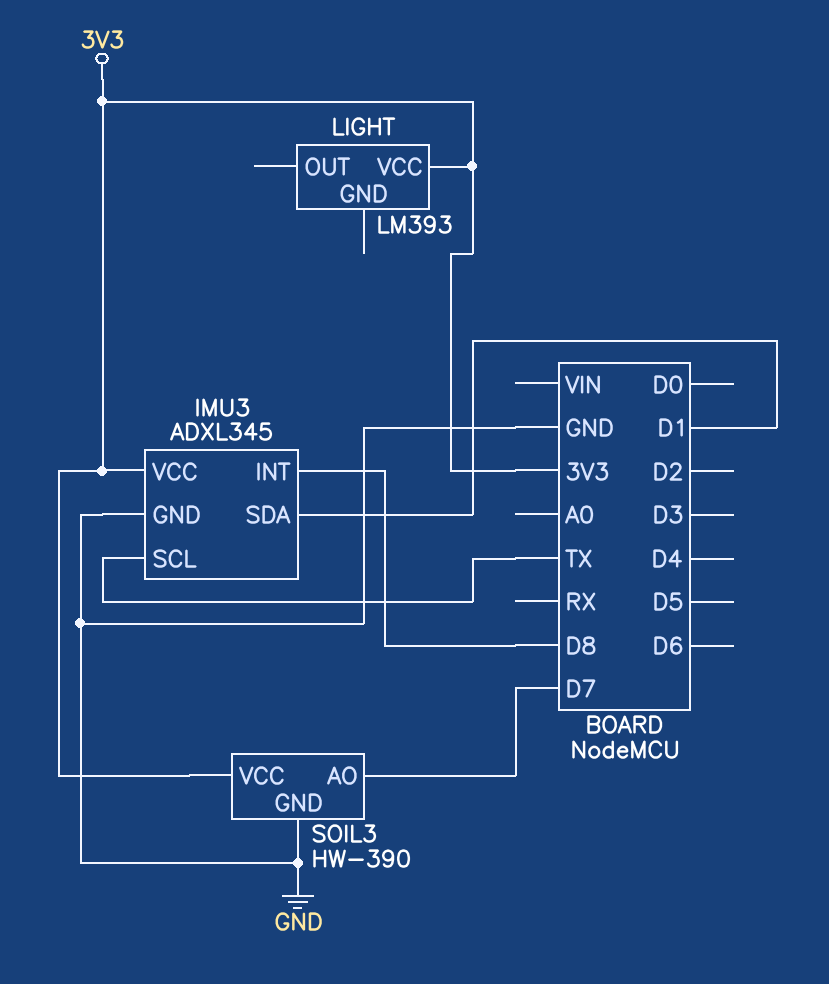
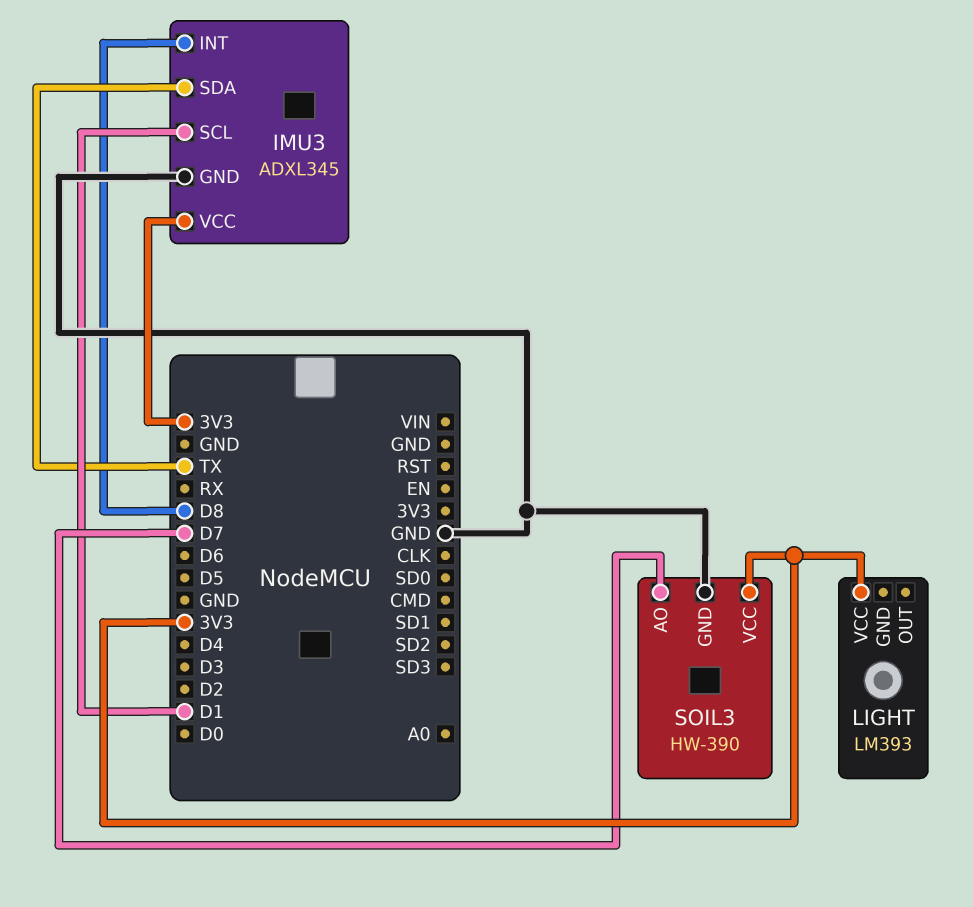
IMU3 pin SCL: TX -> D1
IMU3 pin SDA: D1 -> TX

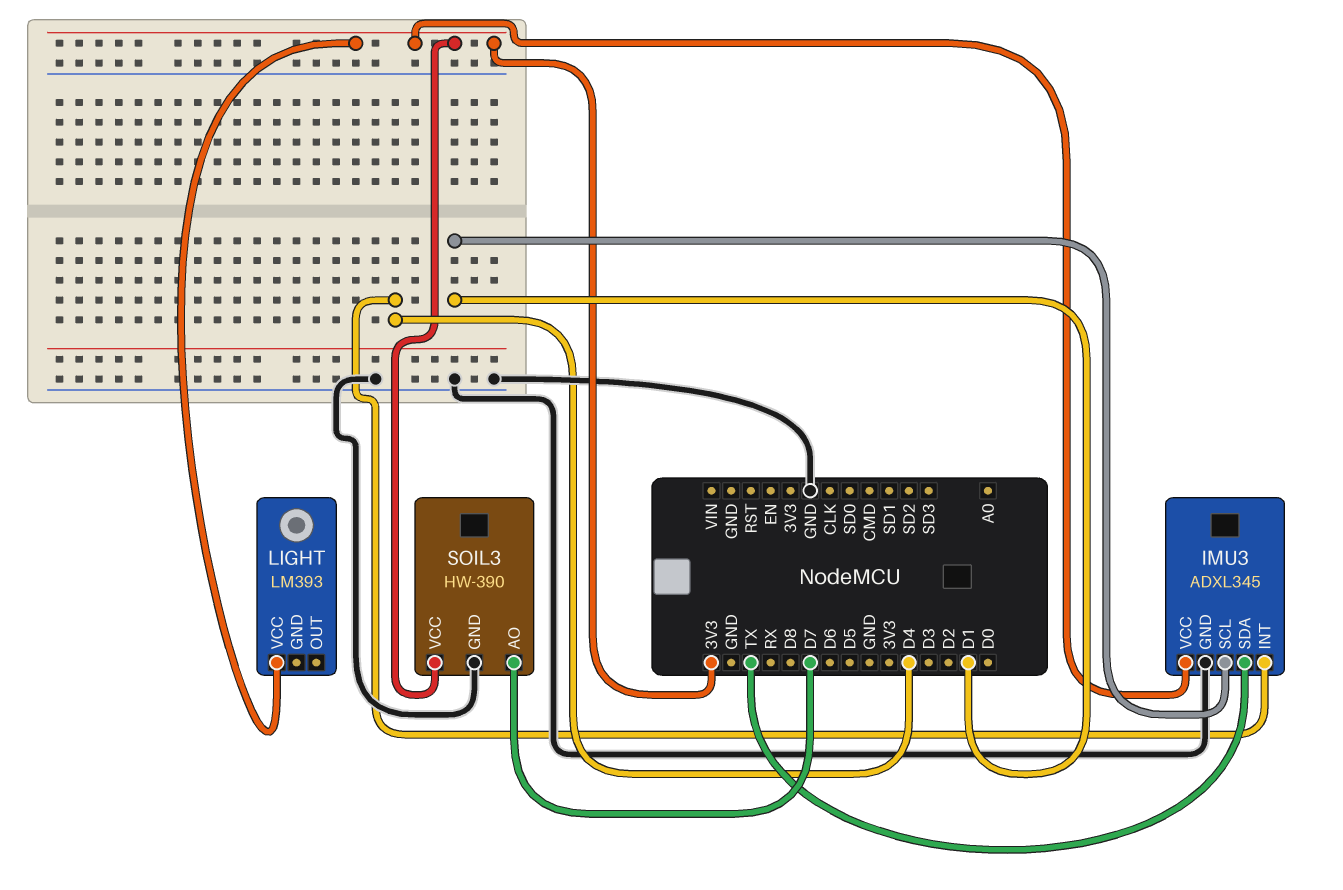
IMU3 pin INT: D8 -> D4

